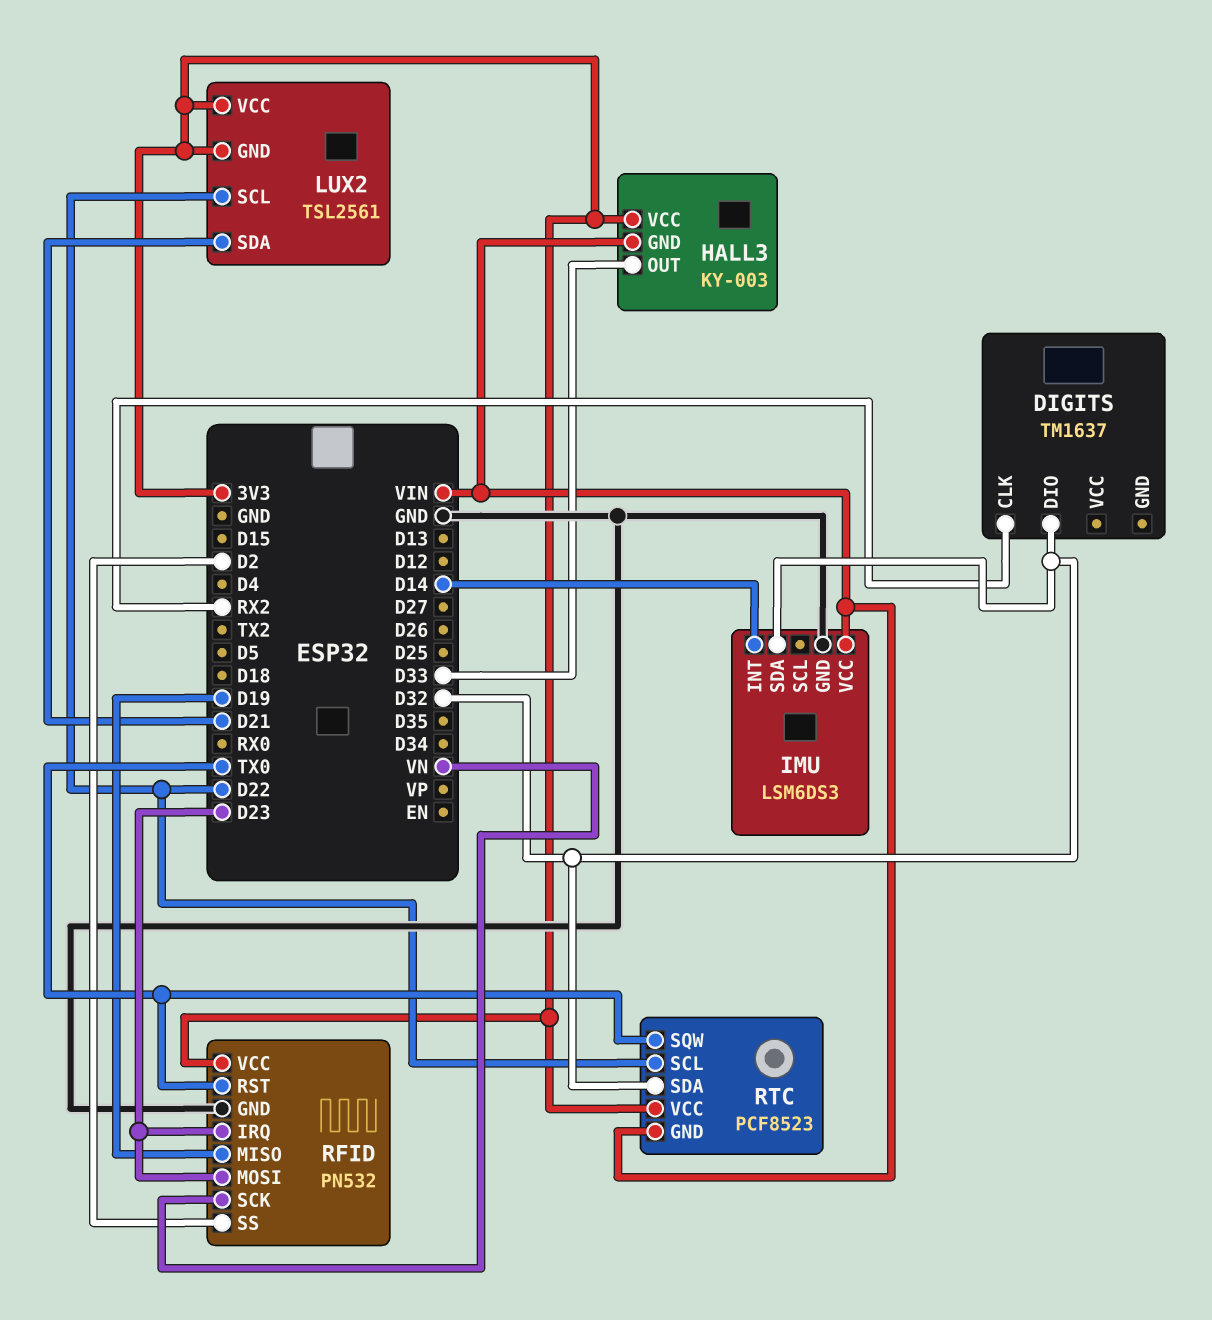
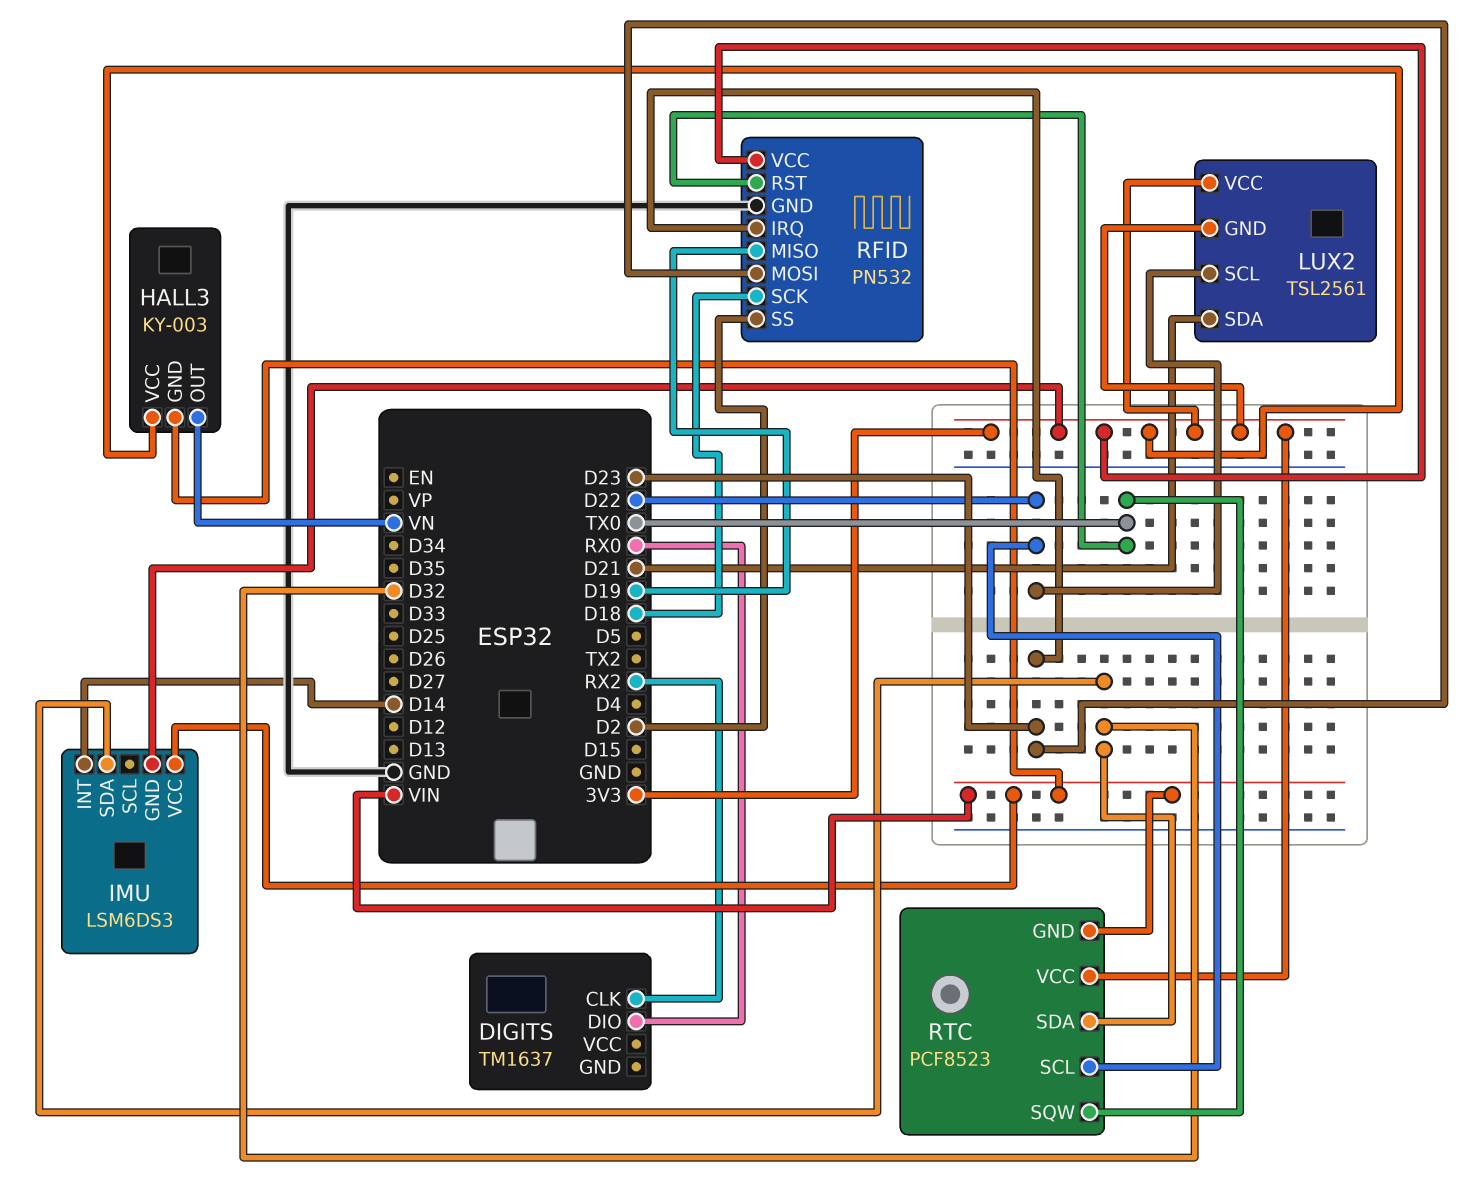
DIGITS pin DIO: D32 -> RX0
HALL3 pin OUT: D33 -> VN
IMU pin GND: GND -> 3V3
RFID pin SCK: VN -> D18

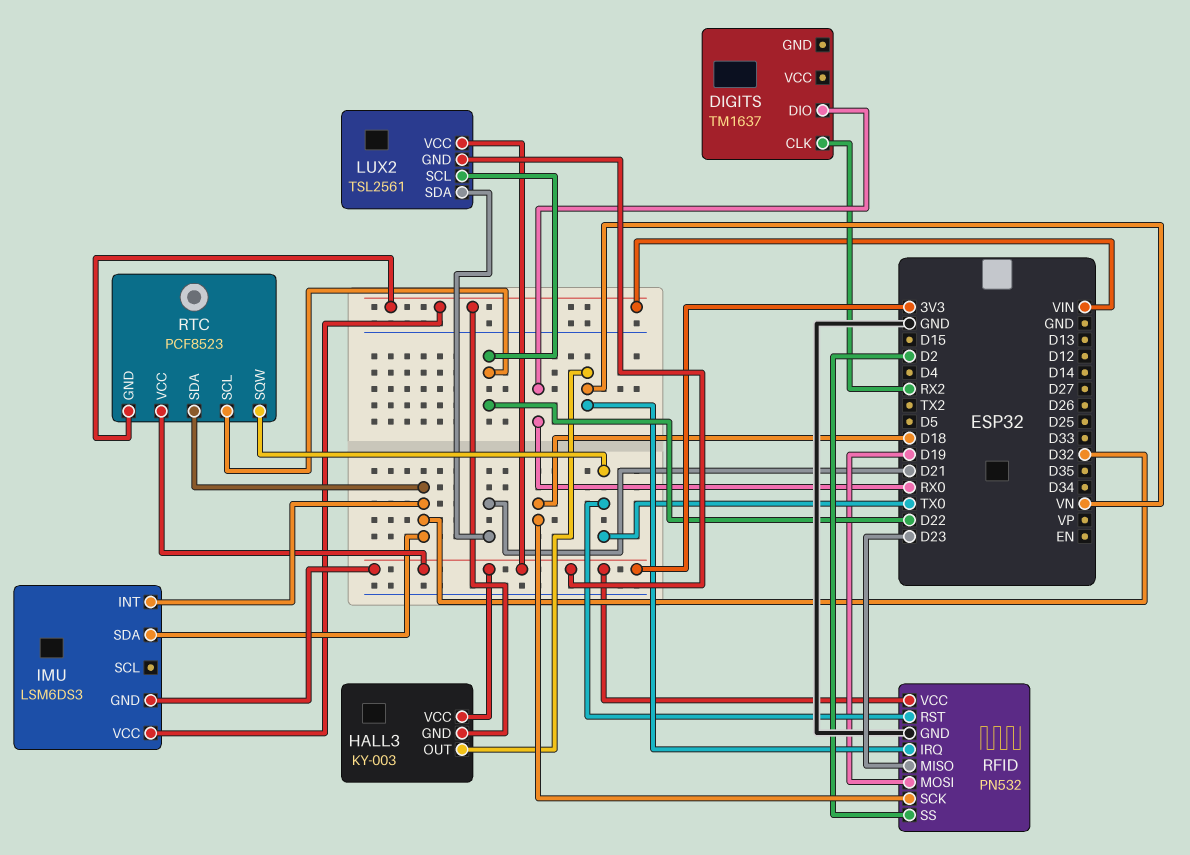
IMU pin INT: D14 -> D32
RFID pin IRQ: D23 -> VN
RFID pin MISO: D19 -> D23
RFID pin MOSI: D23 -> D19

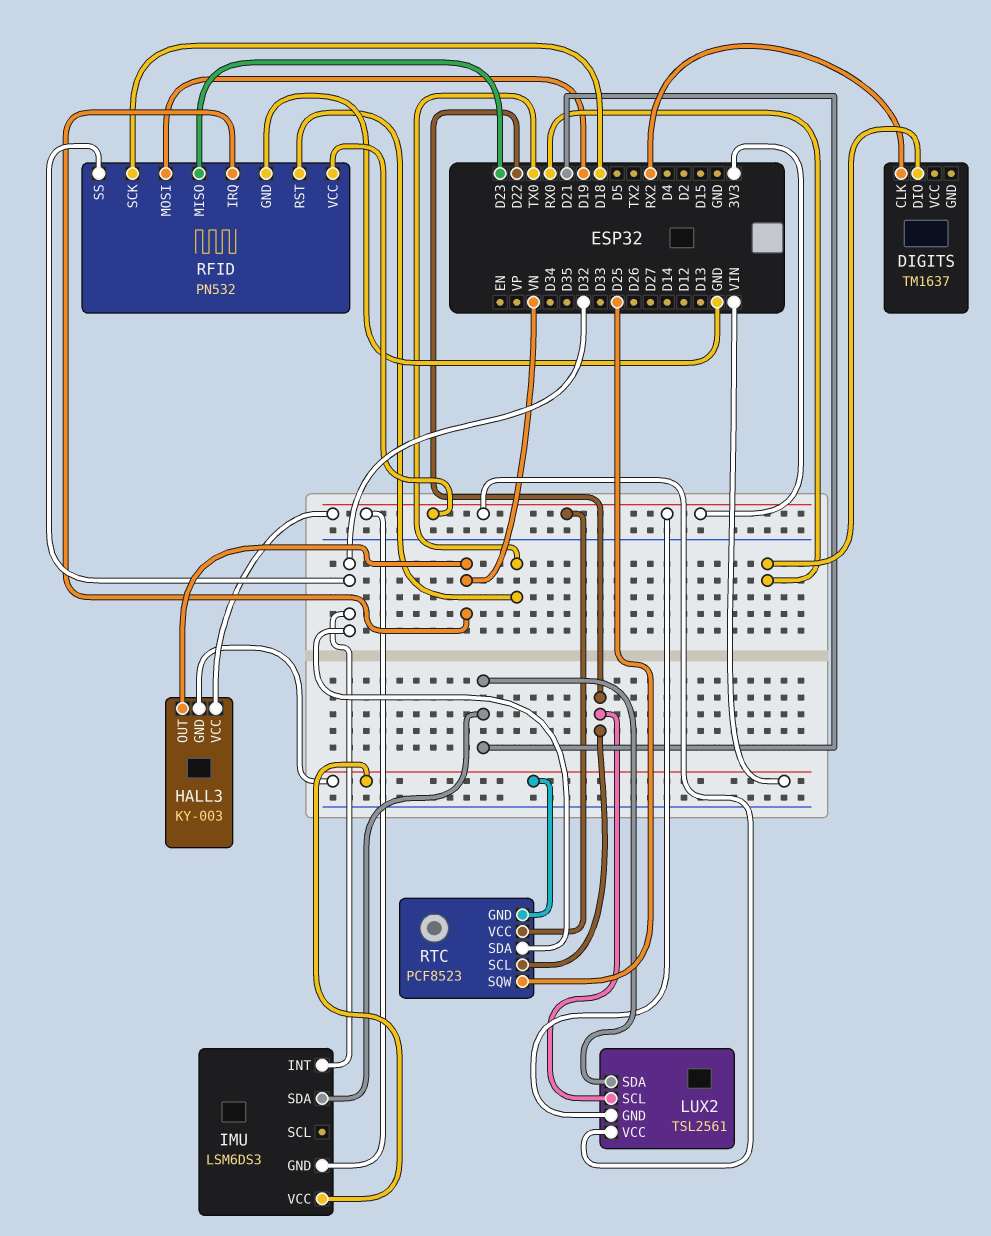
IMU pin SDA: D32 -> D21
RFID pin SS: D2 -> D32
RTC pin SQW: TX0 -> D25

